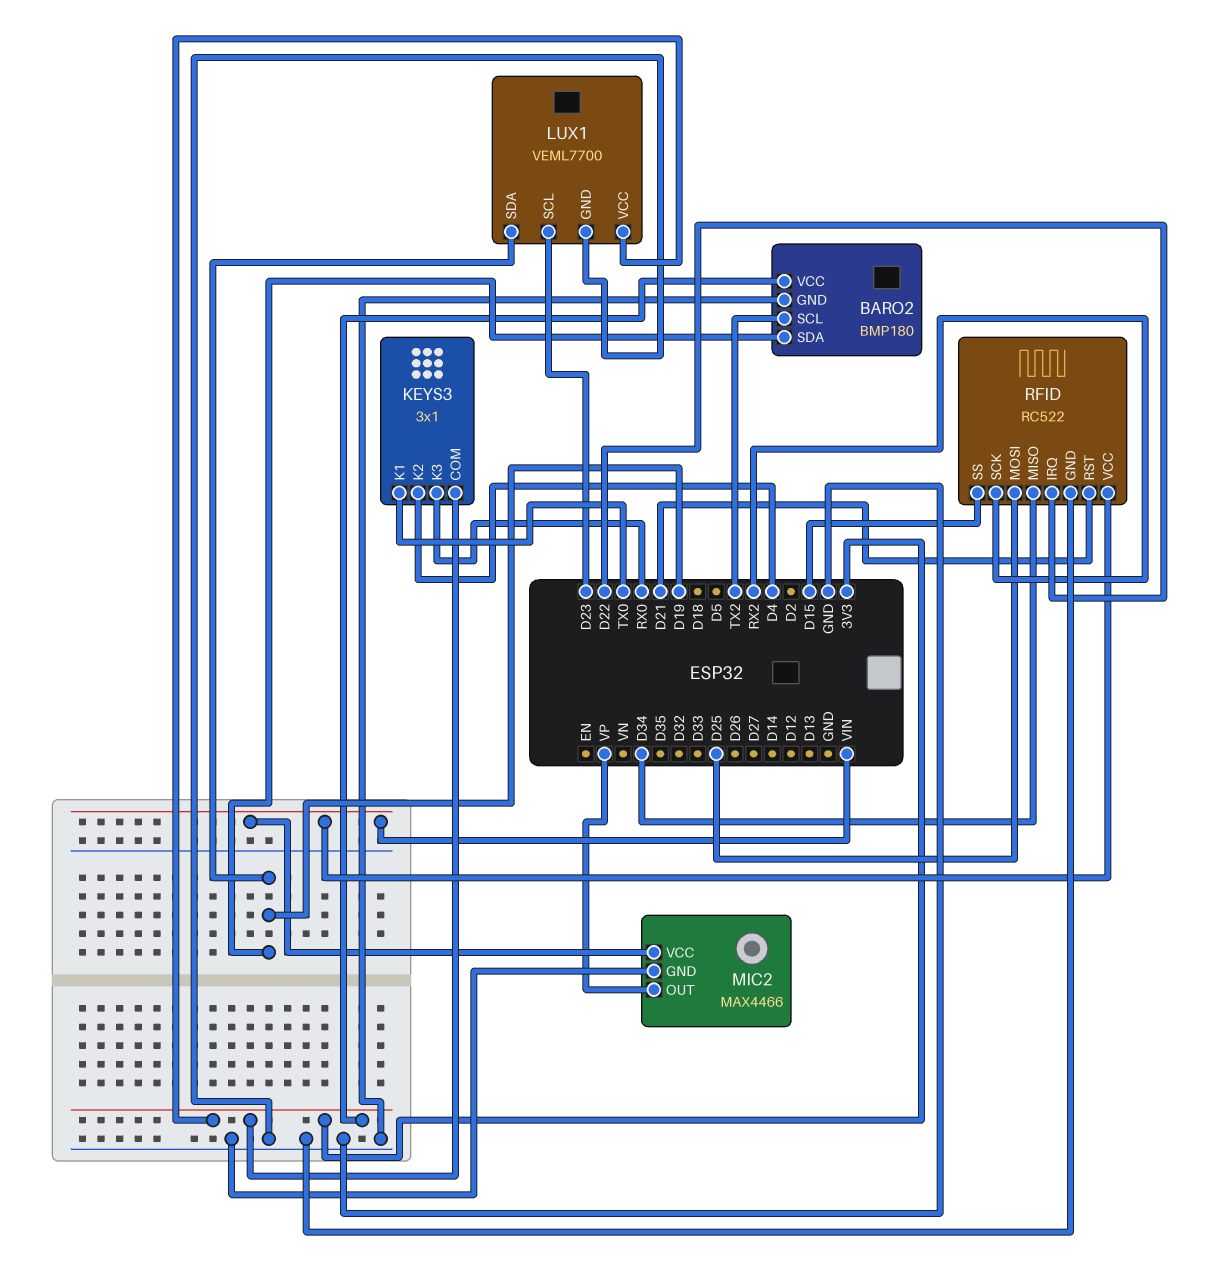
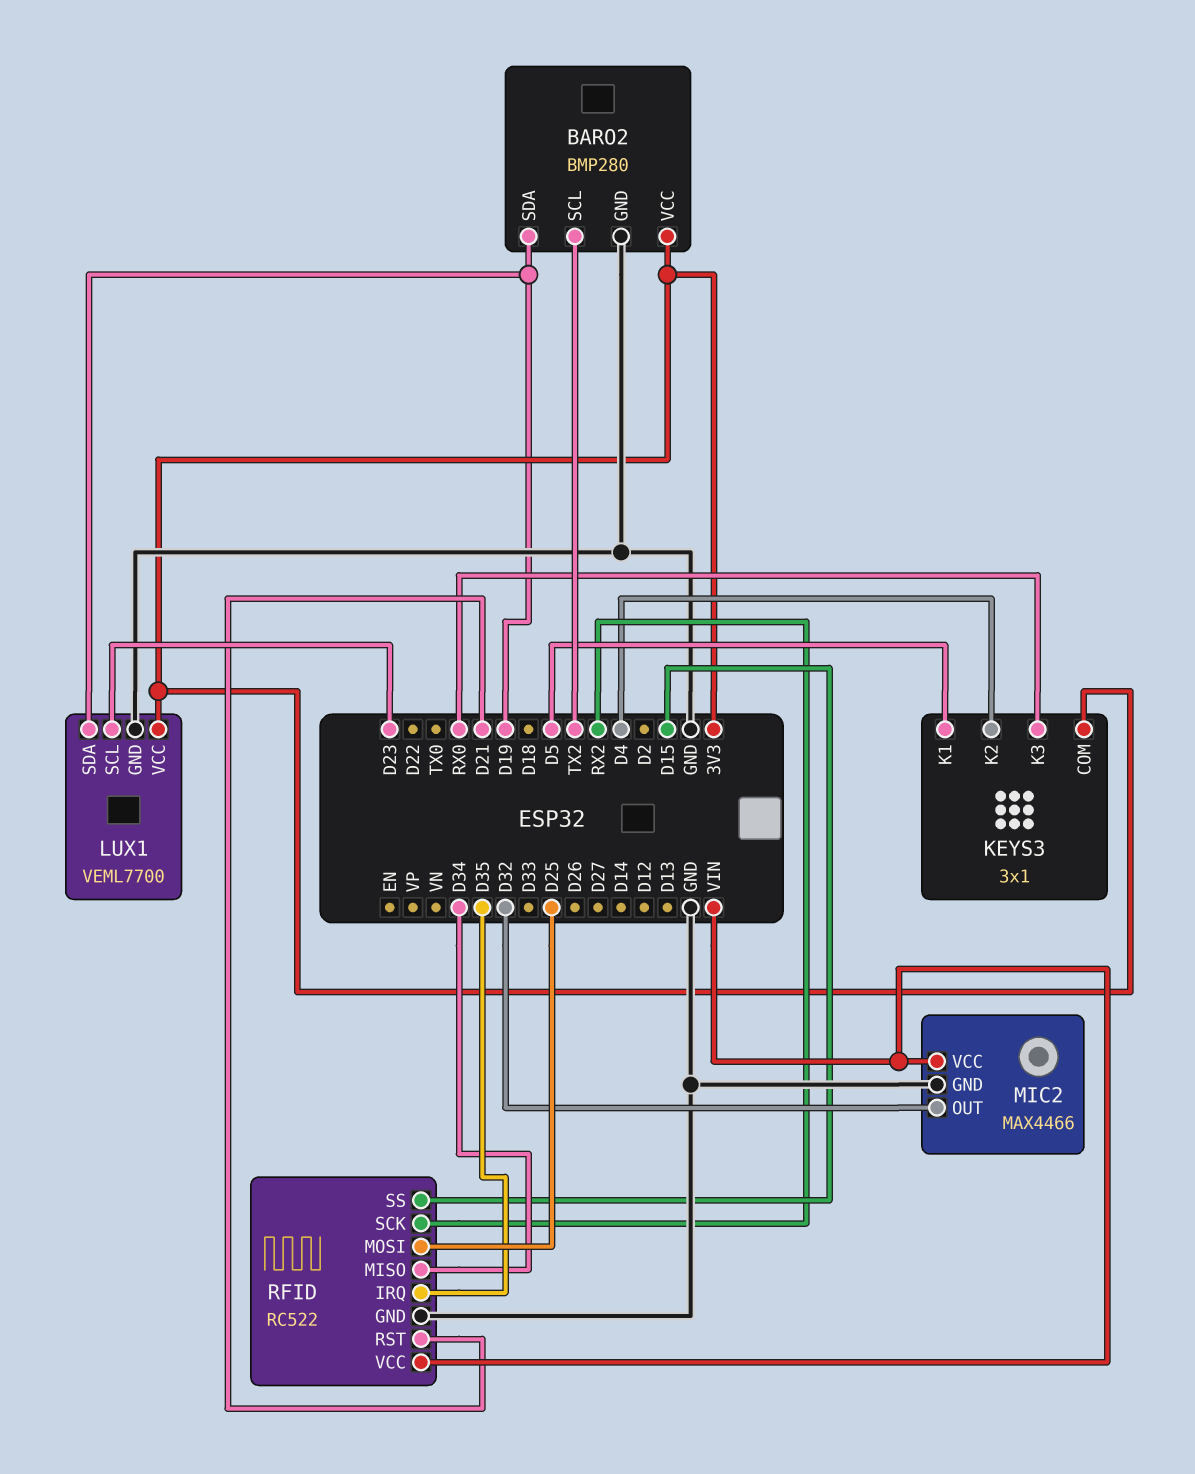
BARO2: BMP180 -> BMP280
KEYS3 pin K1: TX0 -> D5
MIC2 pin OUT: VP -> D32
RFID pin IRQ: D22 -> D35

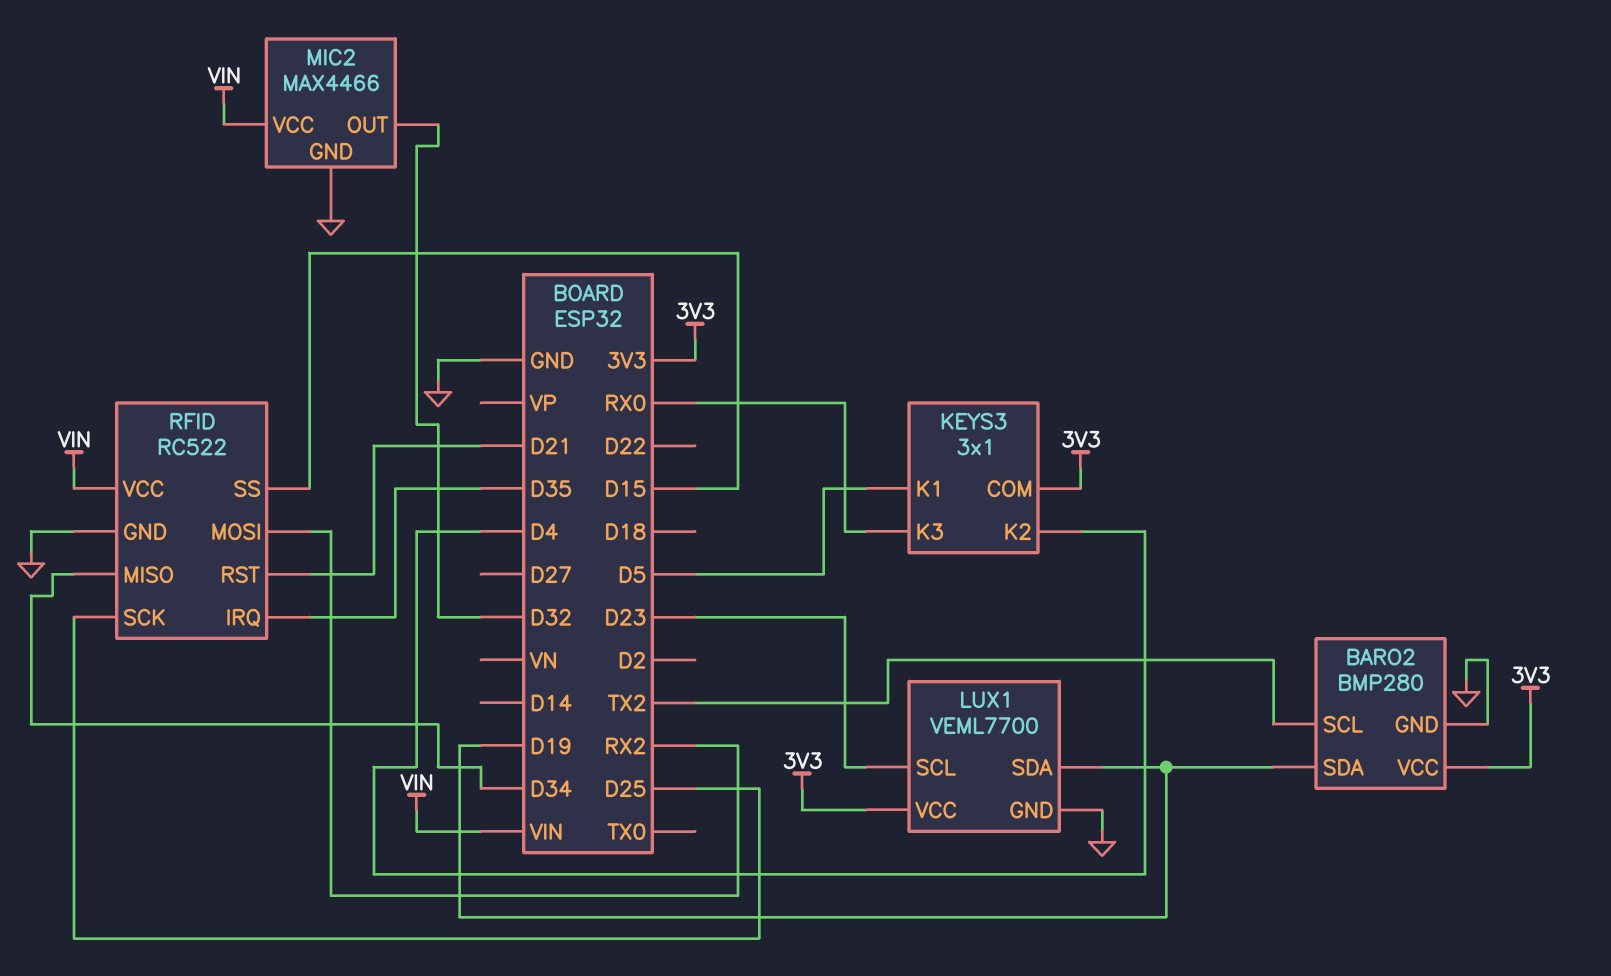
RFID pin MOSI: D25 -> RX2
RFID pin SCK: RX2 -> D25

